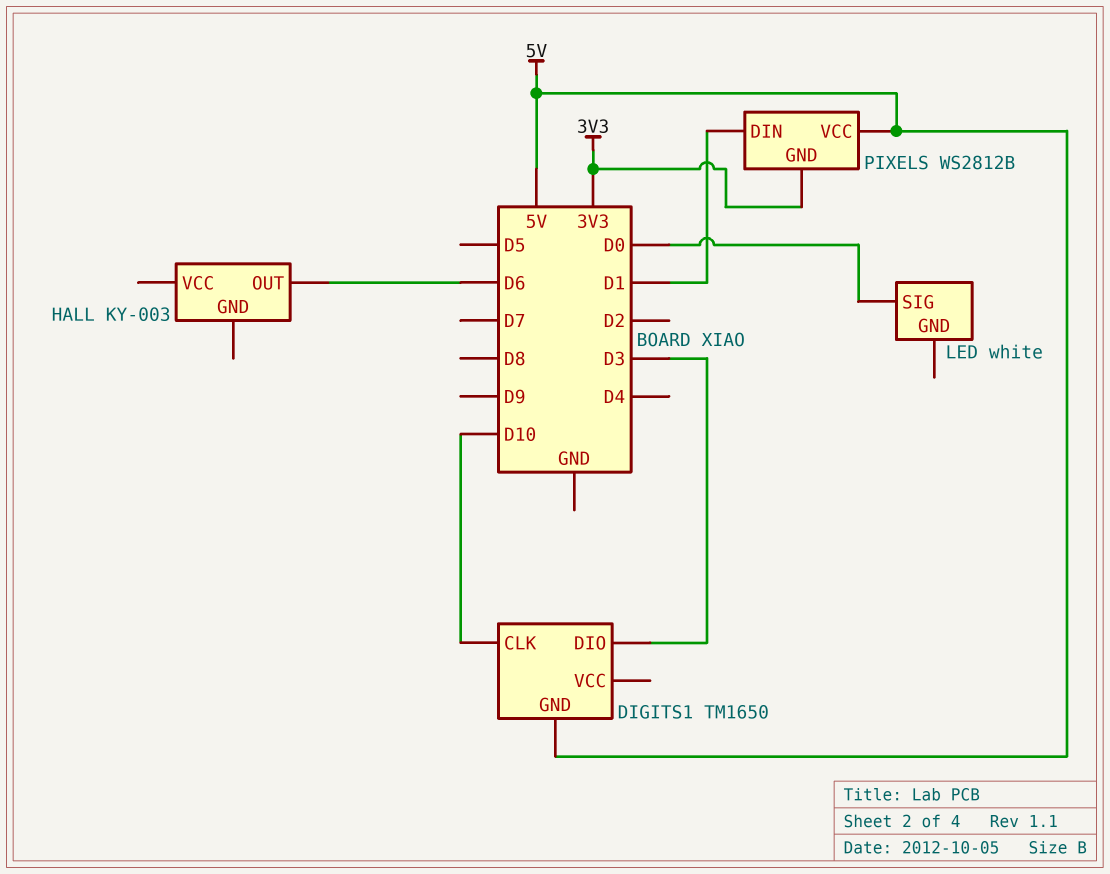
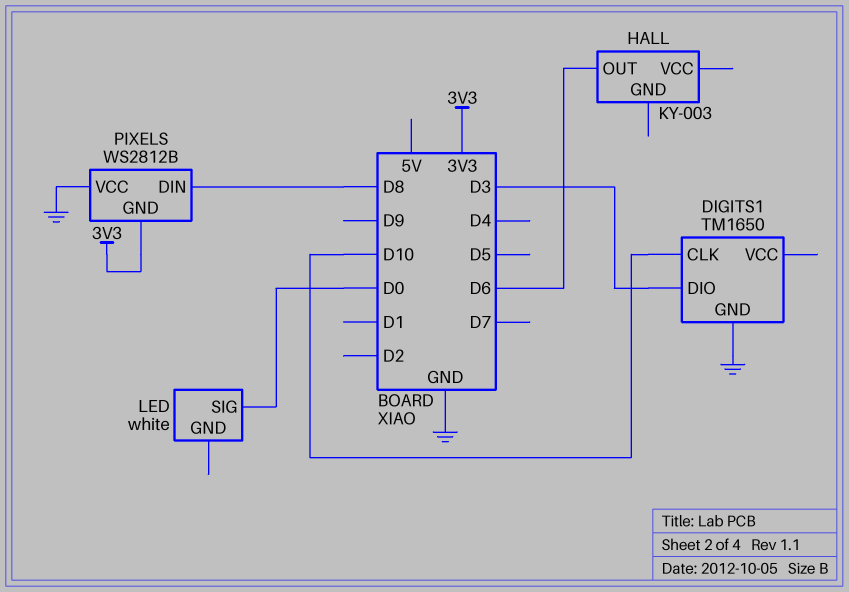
DIGITS1 pin GND: 5V -> GND
PIXELS pin DIN: D1 -> D8
PIXELS pin VCC: 5V -> GND

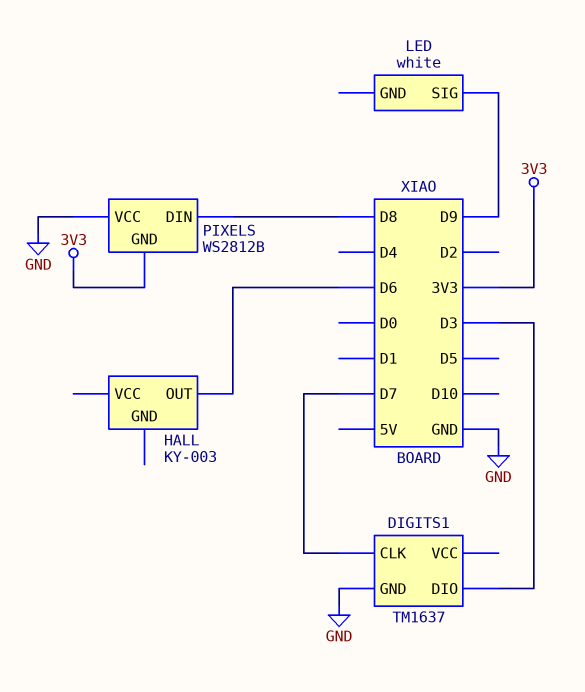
DIGITS1: TM1650 -> TM1637
DIGITS1 pin CLK: D10 -> D7
LED pin SIG: D0 -> D9

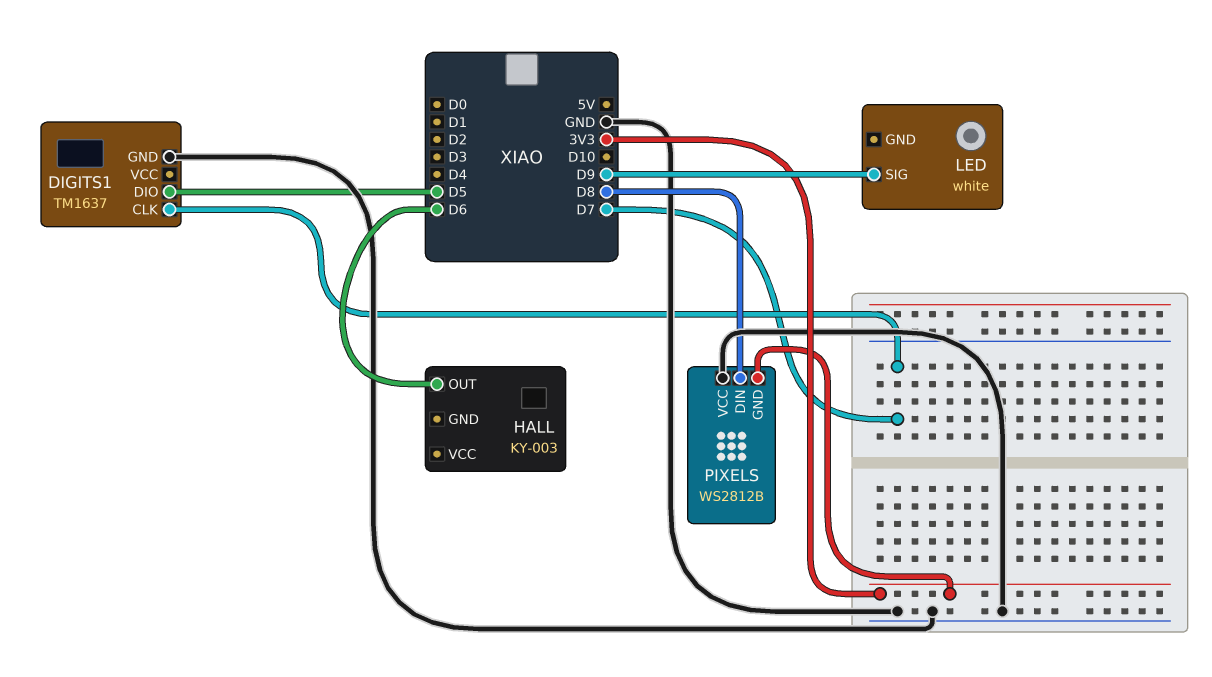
DIGITS1 pin DIO: D3 -> D5

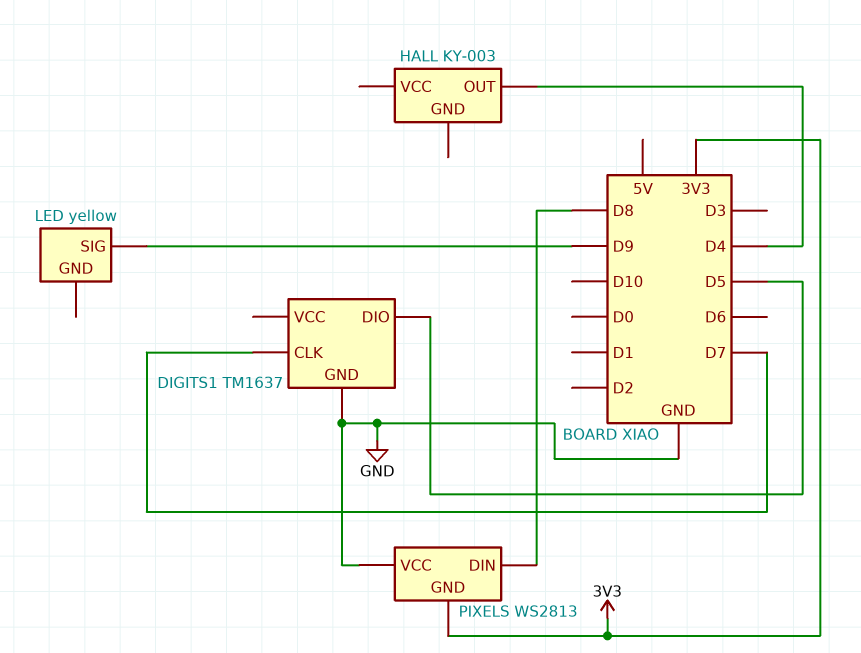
HALL pin OUT: D6 -> D4
LED: white -> yellow
PIXELS: WS2812B -> WS2813

